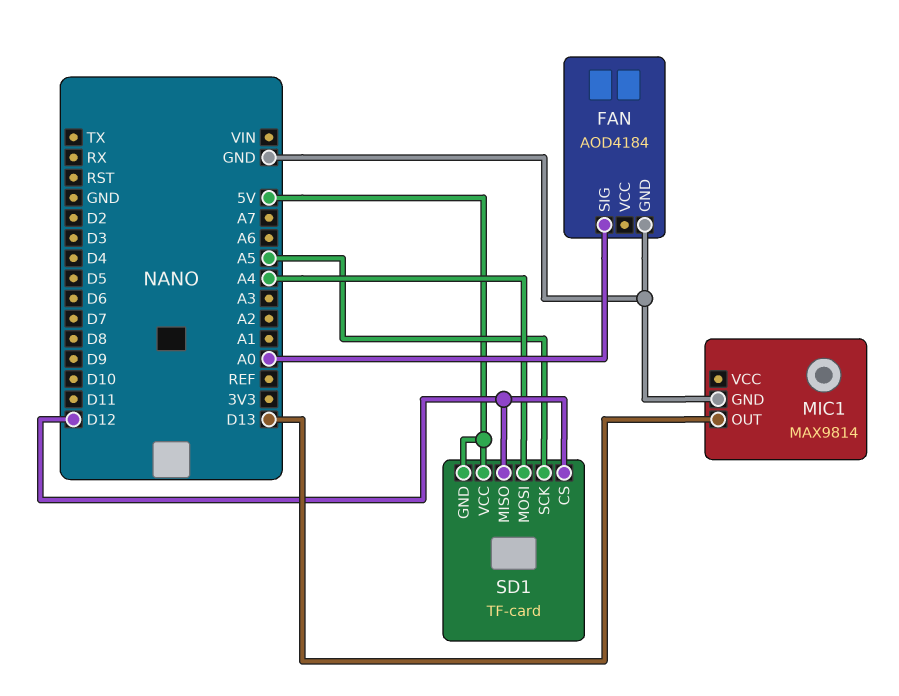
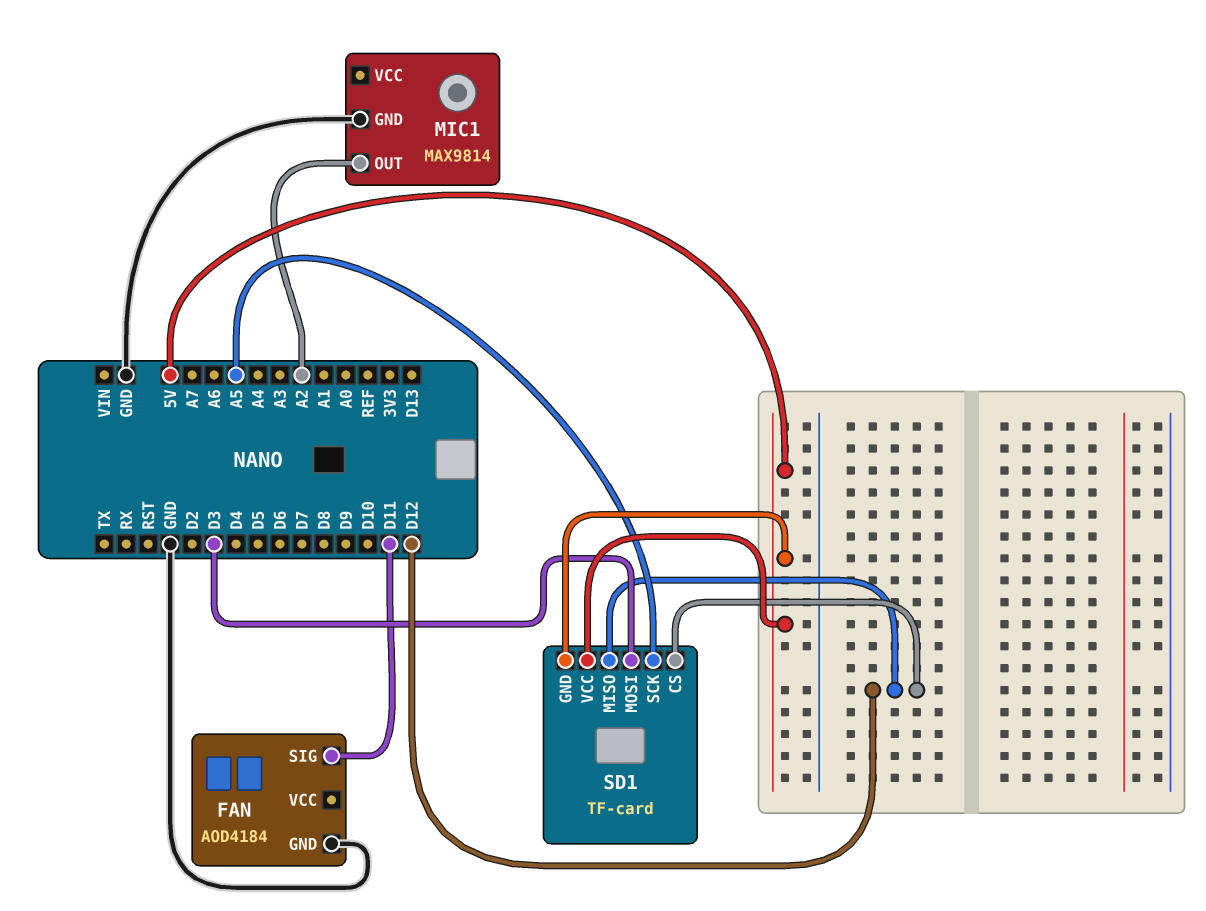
FAN pin SIG: A0 -> D11
MIC1 pin OUT: D13 -> A2
SD1 pin MOSI: A4 -> D3

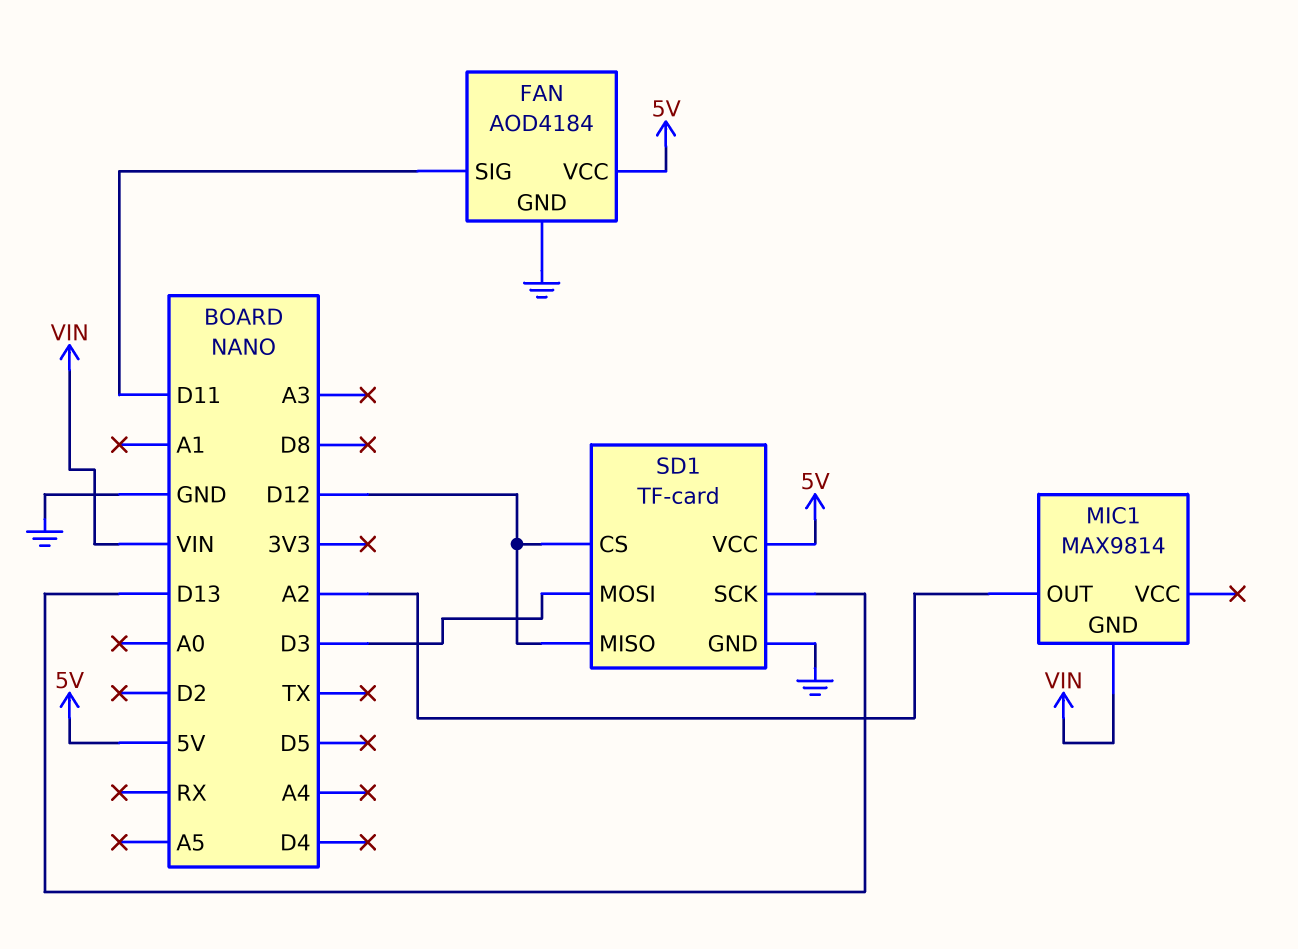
FAN pin VCC: none -> 5V
MIC1 pin GND: GND -> VIN
SD1 pin GND: 5V -> GND
SD1 pin SCK: A5 -> D13

